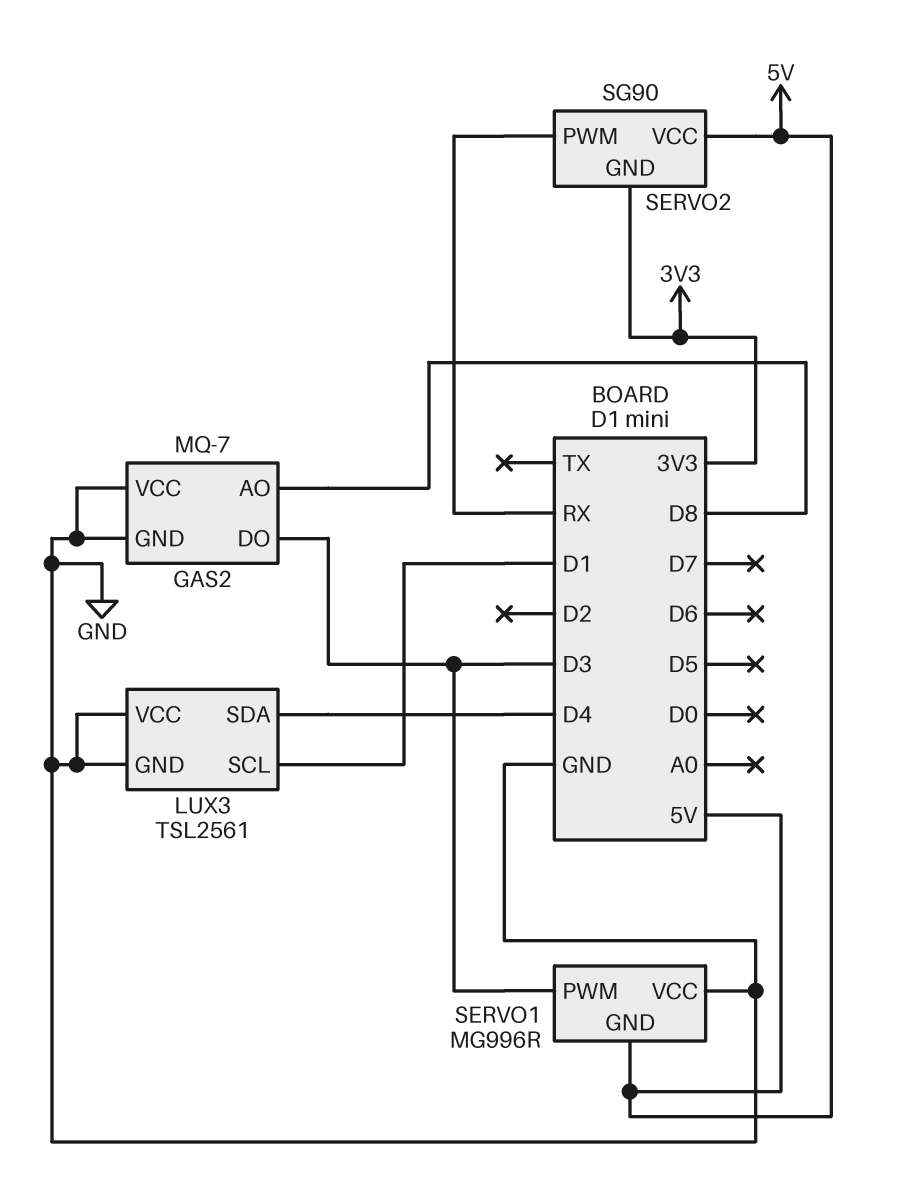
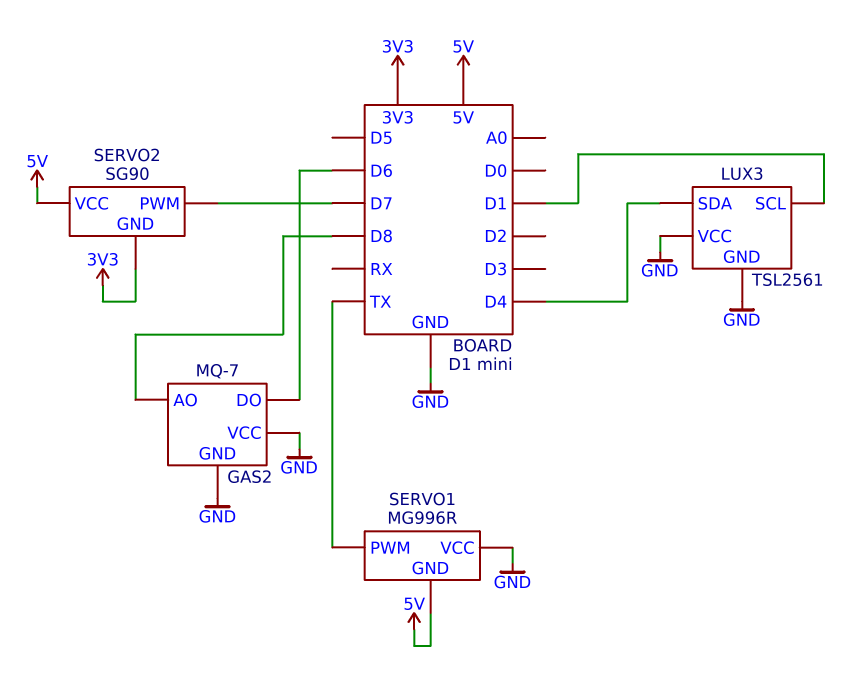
GAS2 pin DO: D3 -> D6
SERVO1 pin PWM: D3 -> TX
SERVO2 pin PWM: RX -> D7

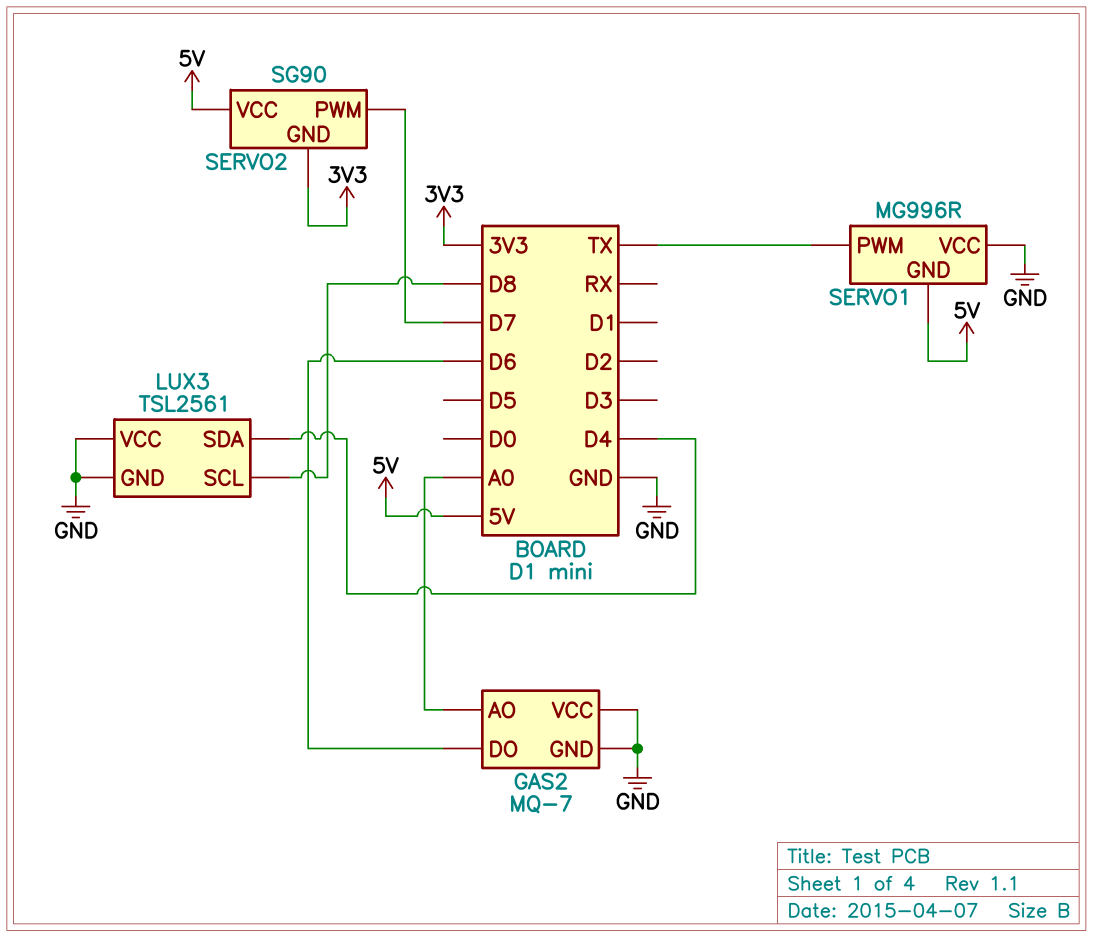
GAS2 pin AO: D8 -> A0
LUX3 pin SCL: D1 -> D8

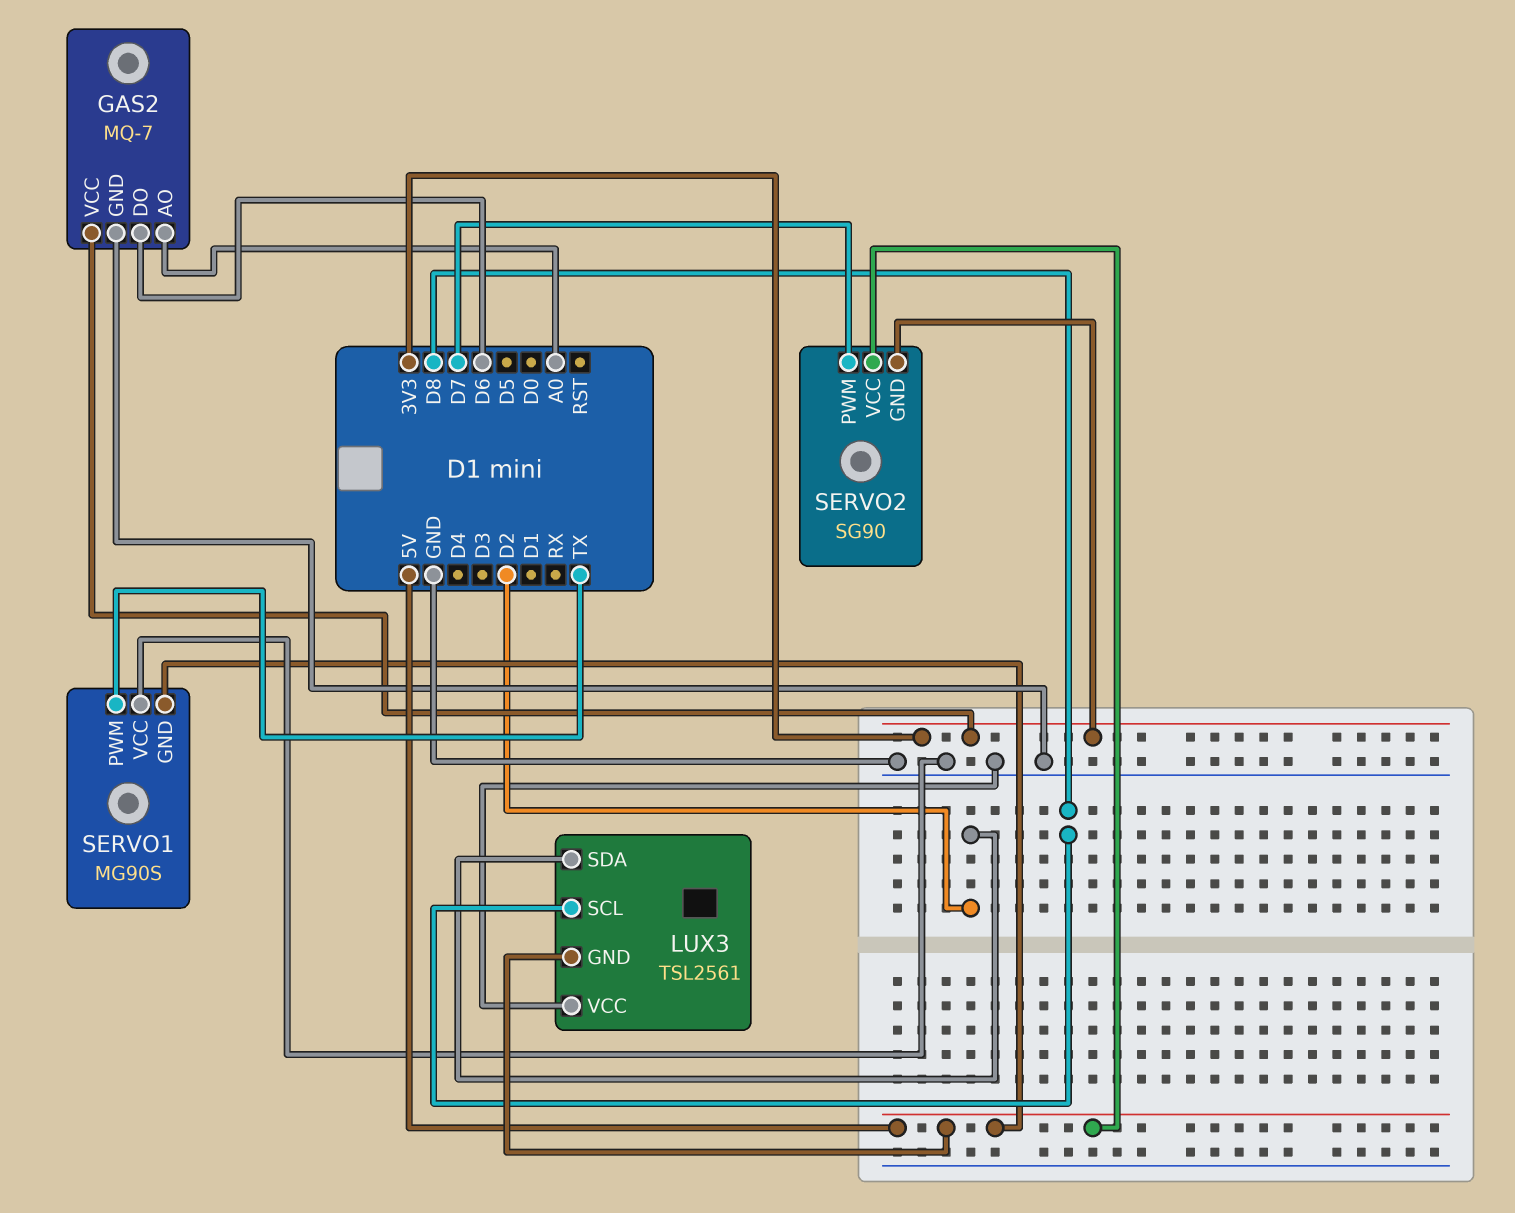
GAS2 pin VCC: GND -> 3V3
LUX3 pin GND: GND -> 5V
LUX3 pin SDA: D4 -> D2
SERVO1: MG996R -> MG90S

